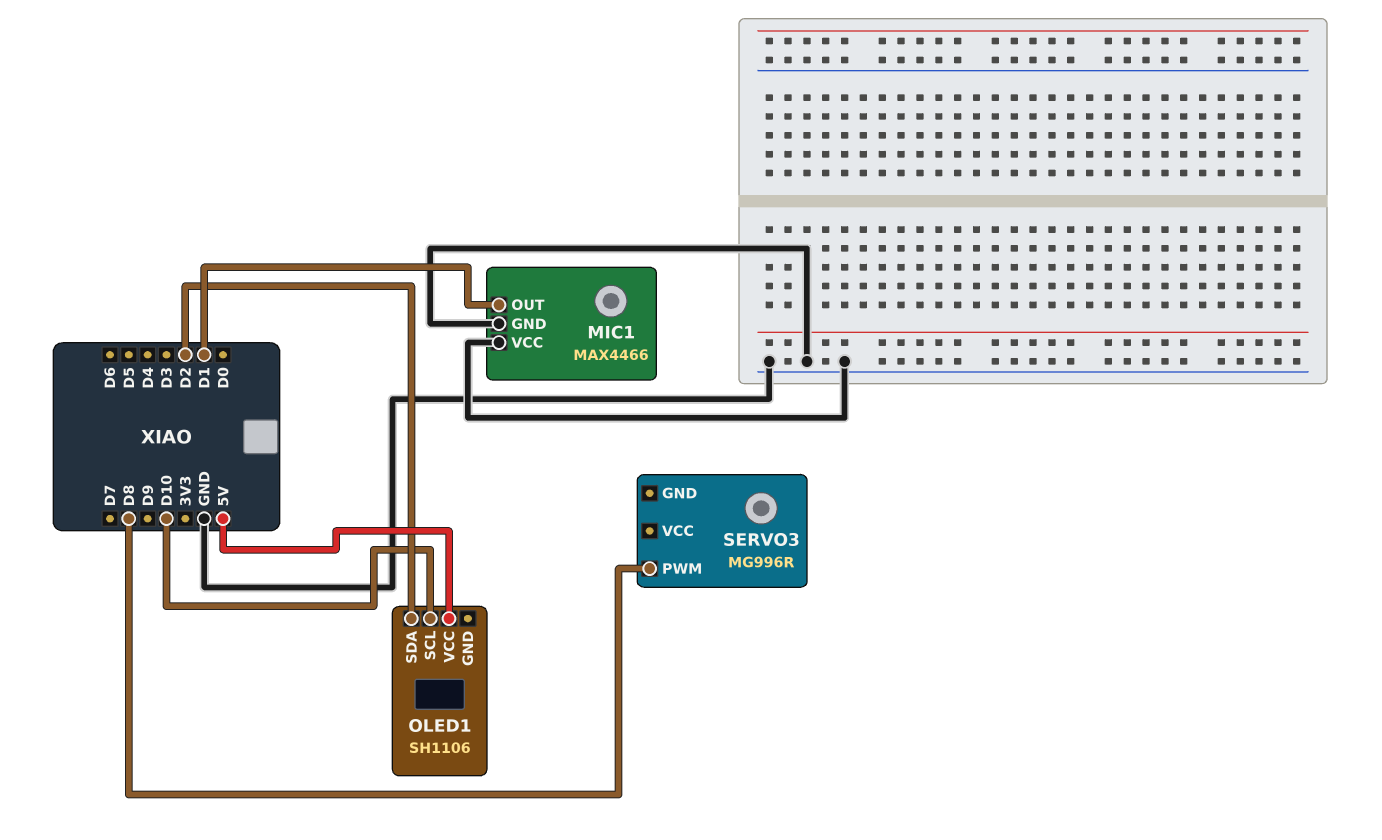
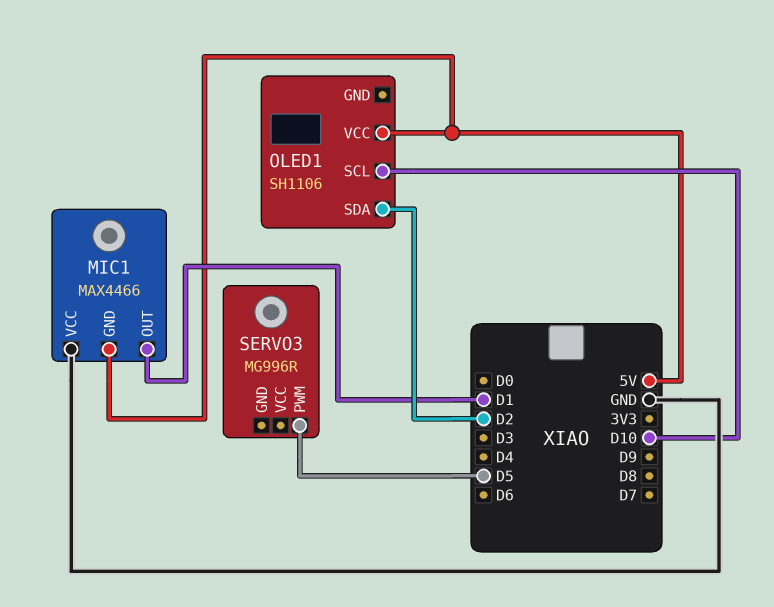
MIC1 pin GND: GND -> 5V
SERVO3 pin PWM: D8 -> D5

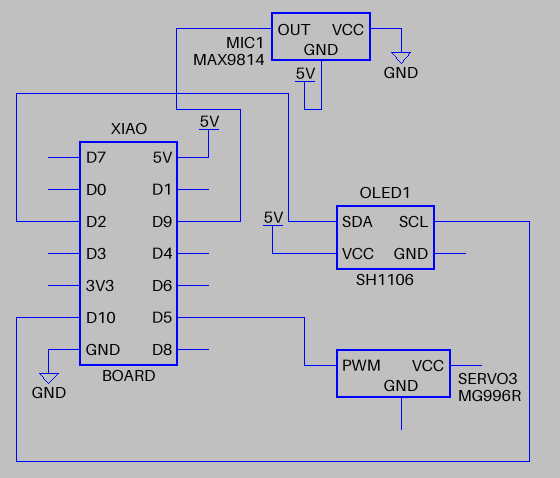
MIC1: MAX4466 -> MAX9814
MIC1 pin OUT: D1 -> D9

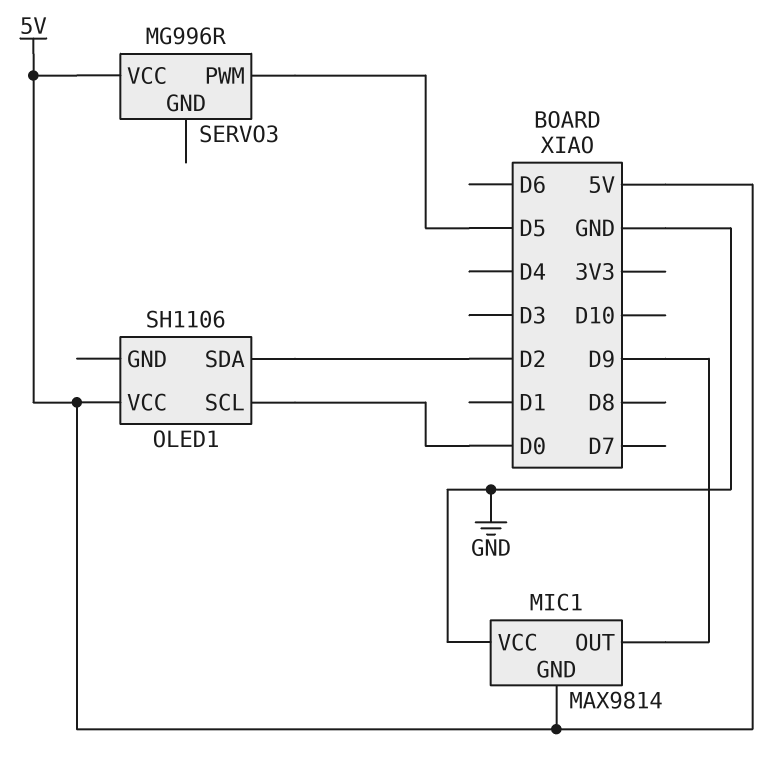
OLED1 pin SCL: D10 -> D0
SERVO3 pin VCC: none -> 5V

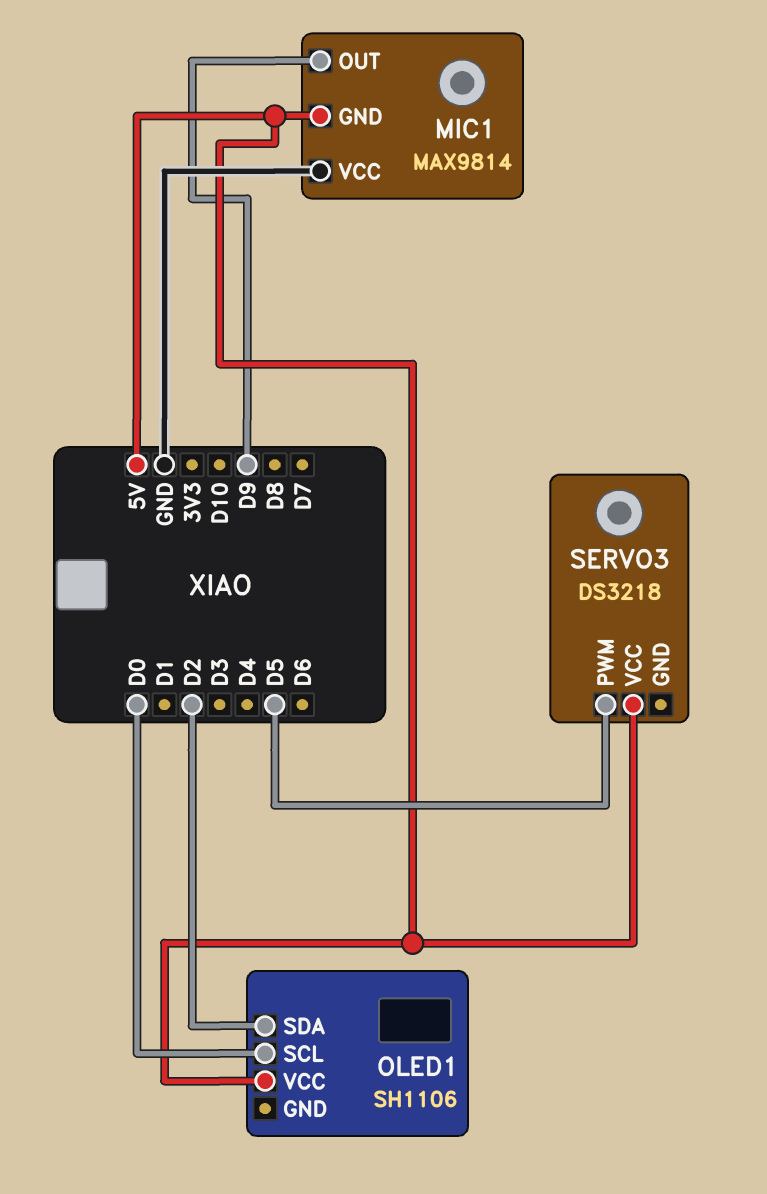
SERVO3: MG996R -> DS3218

